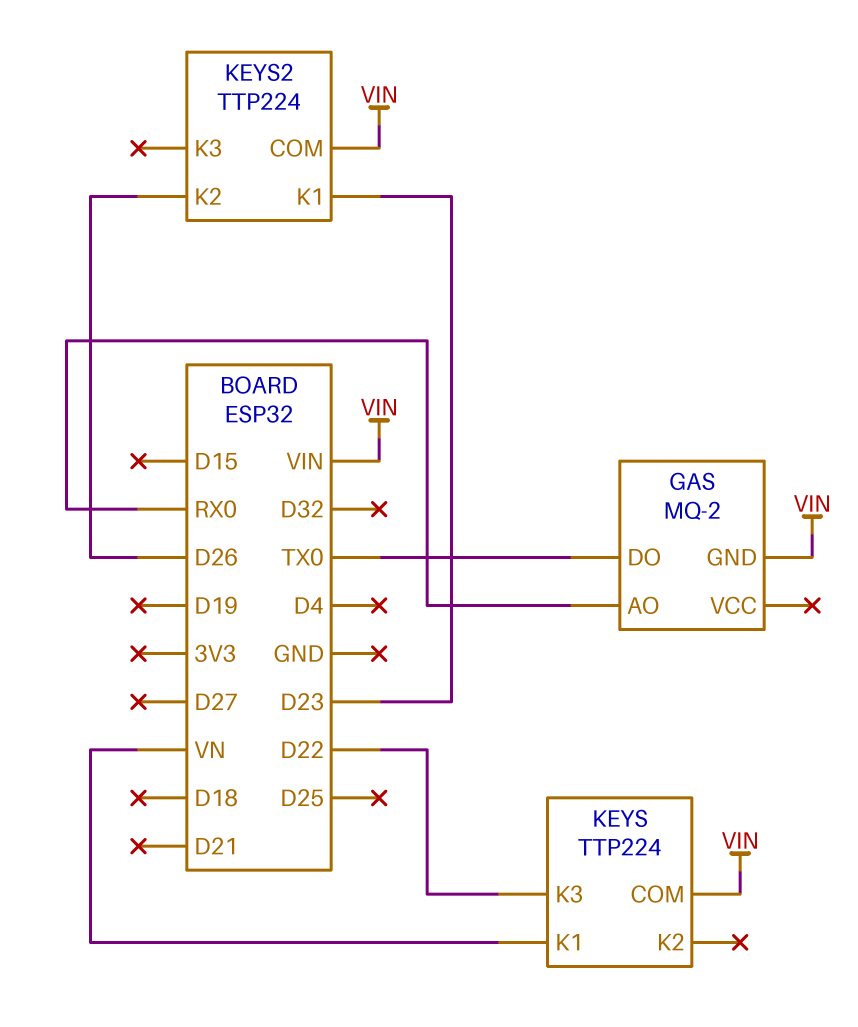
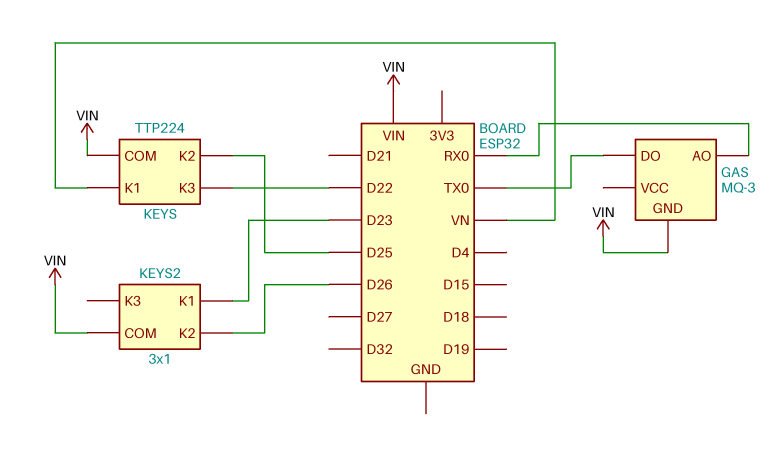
GAS: MQ-2 -> MQ-3
KEYS pin K2: none -> D25
KEYS2: TTP224 -> 3x1

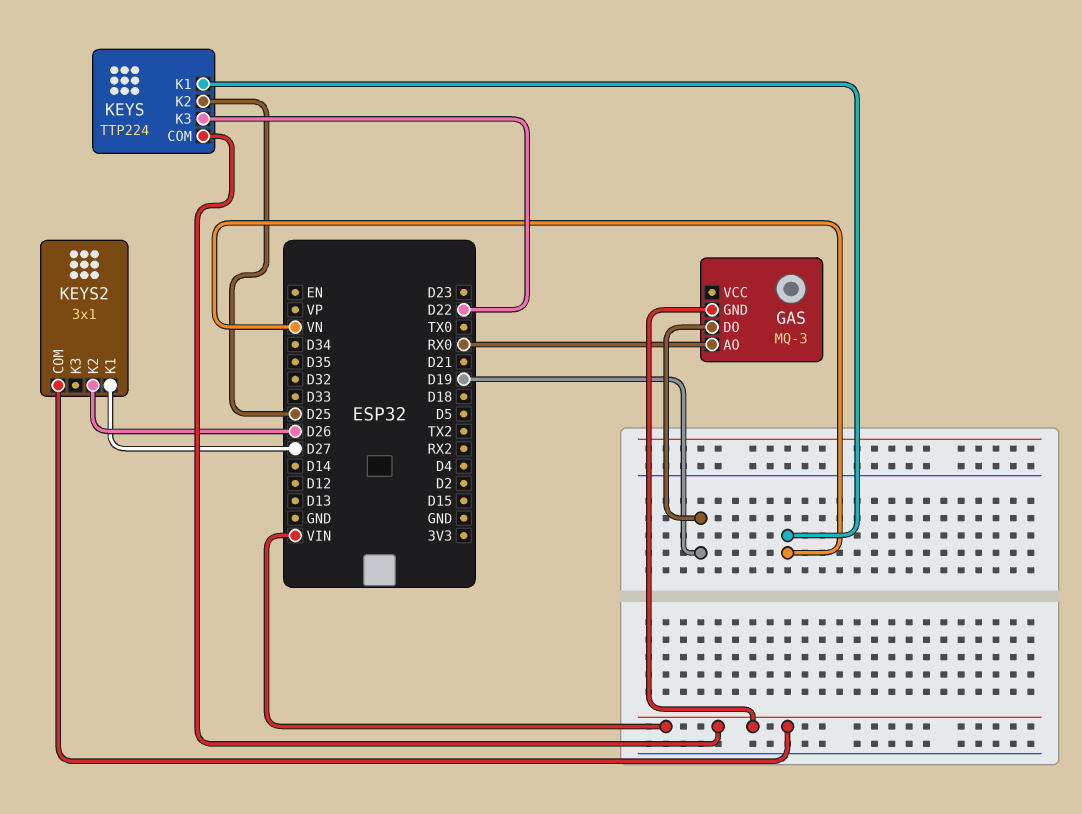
GAS pin DO: TX0 -> D19
KEYS2 pin K1: D23 -> D27

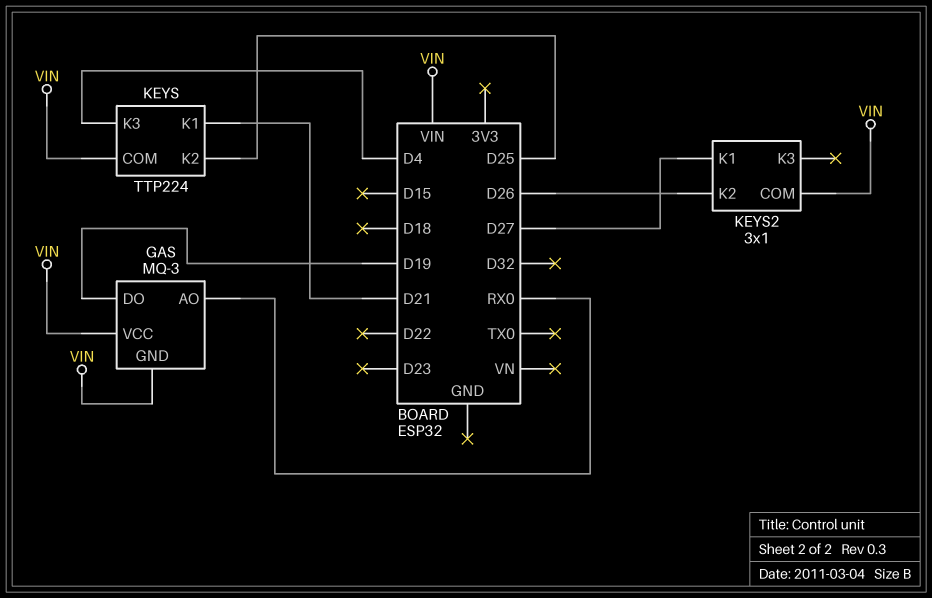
GAS pin VCC: none -> VIN
KEYS pin K1: VN -> D21
KEYS pin K3: D22 -> D4

